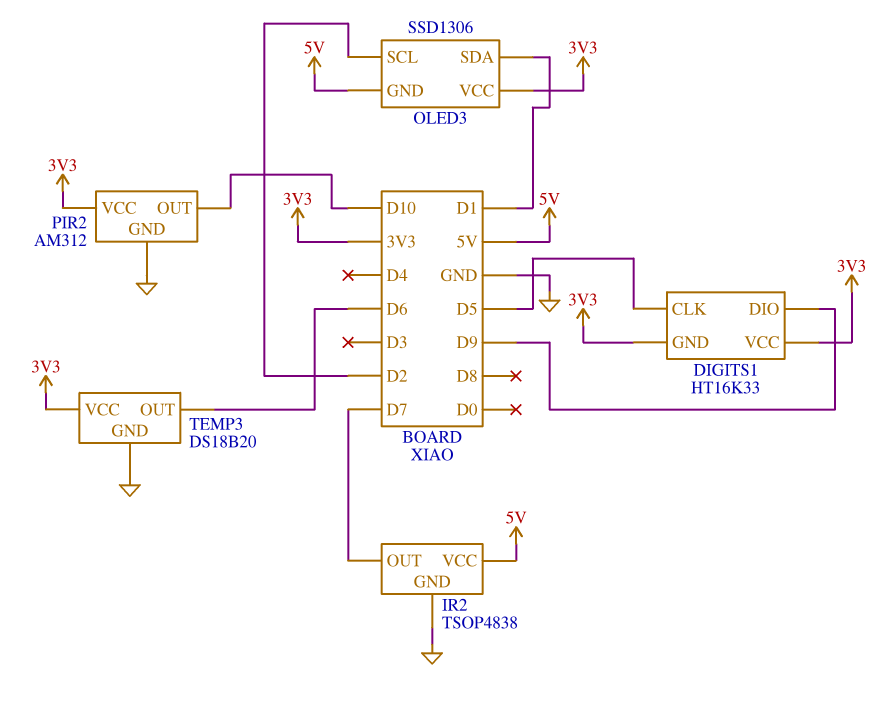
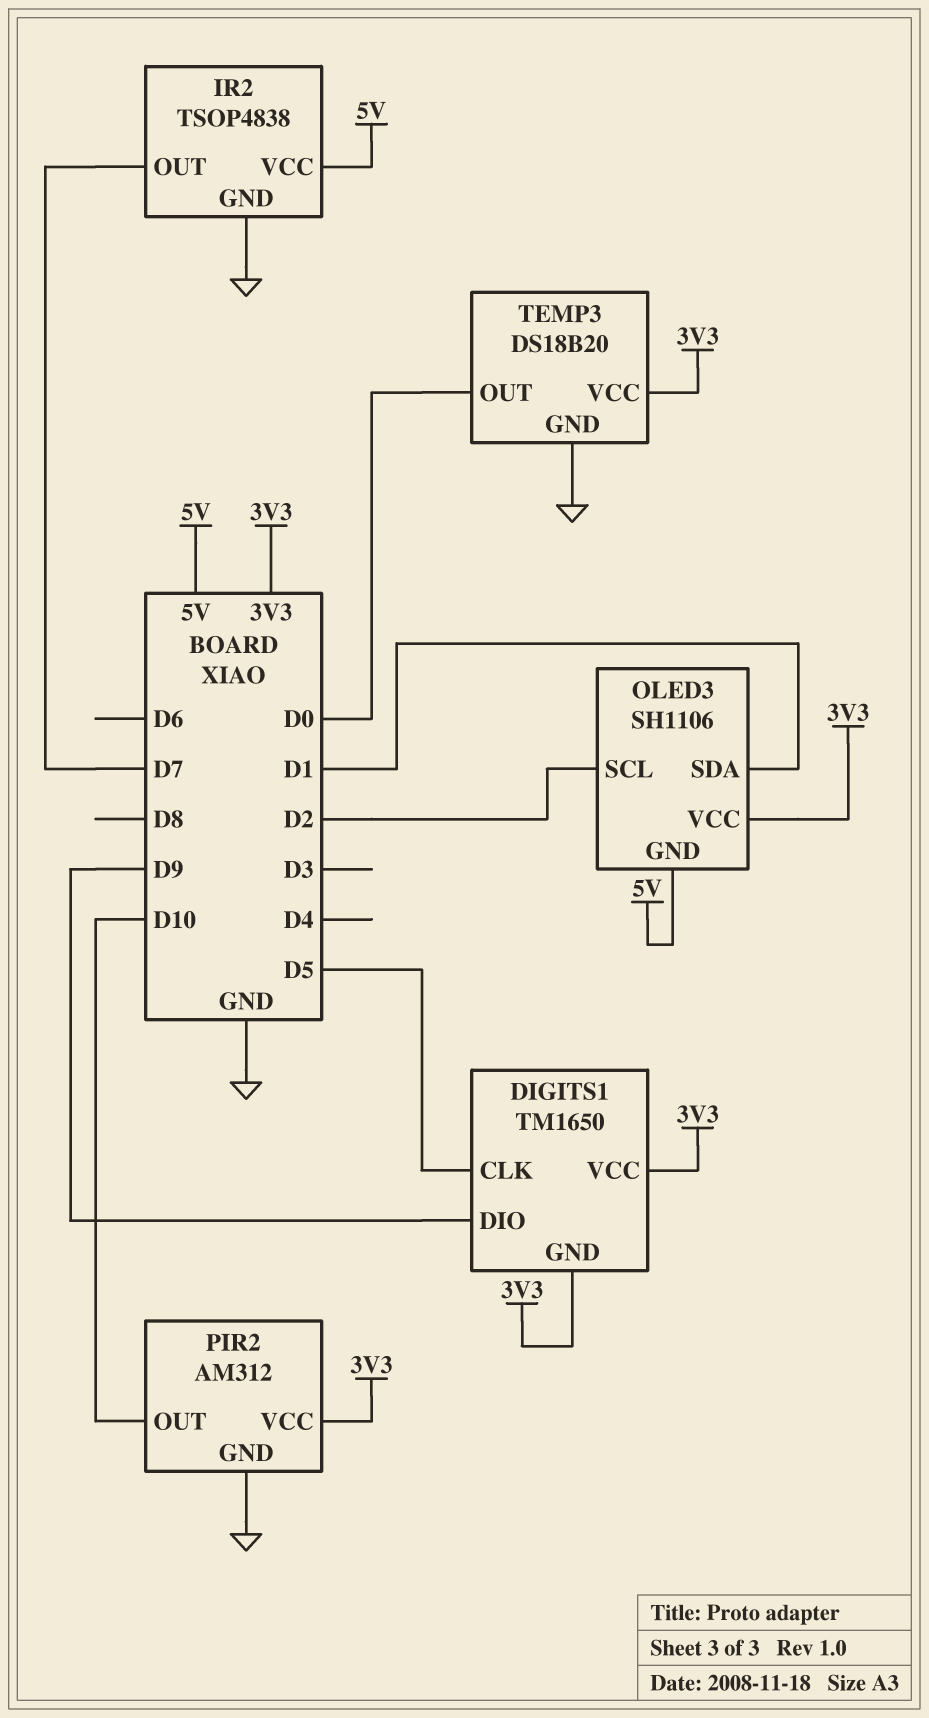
DIGITS1: HT16K33 -> TM1650
OLED3: SSD1306 -> SH1106
TEMP3 pin OUT: D6 -> D0

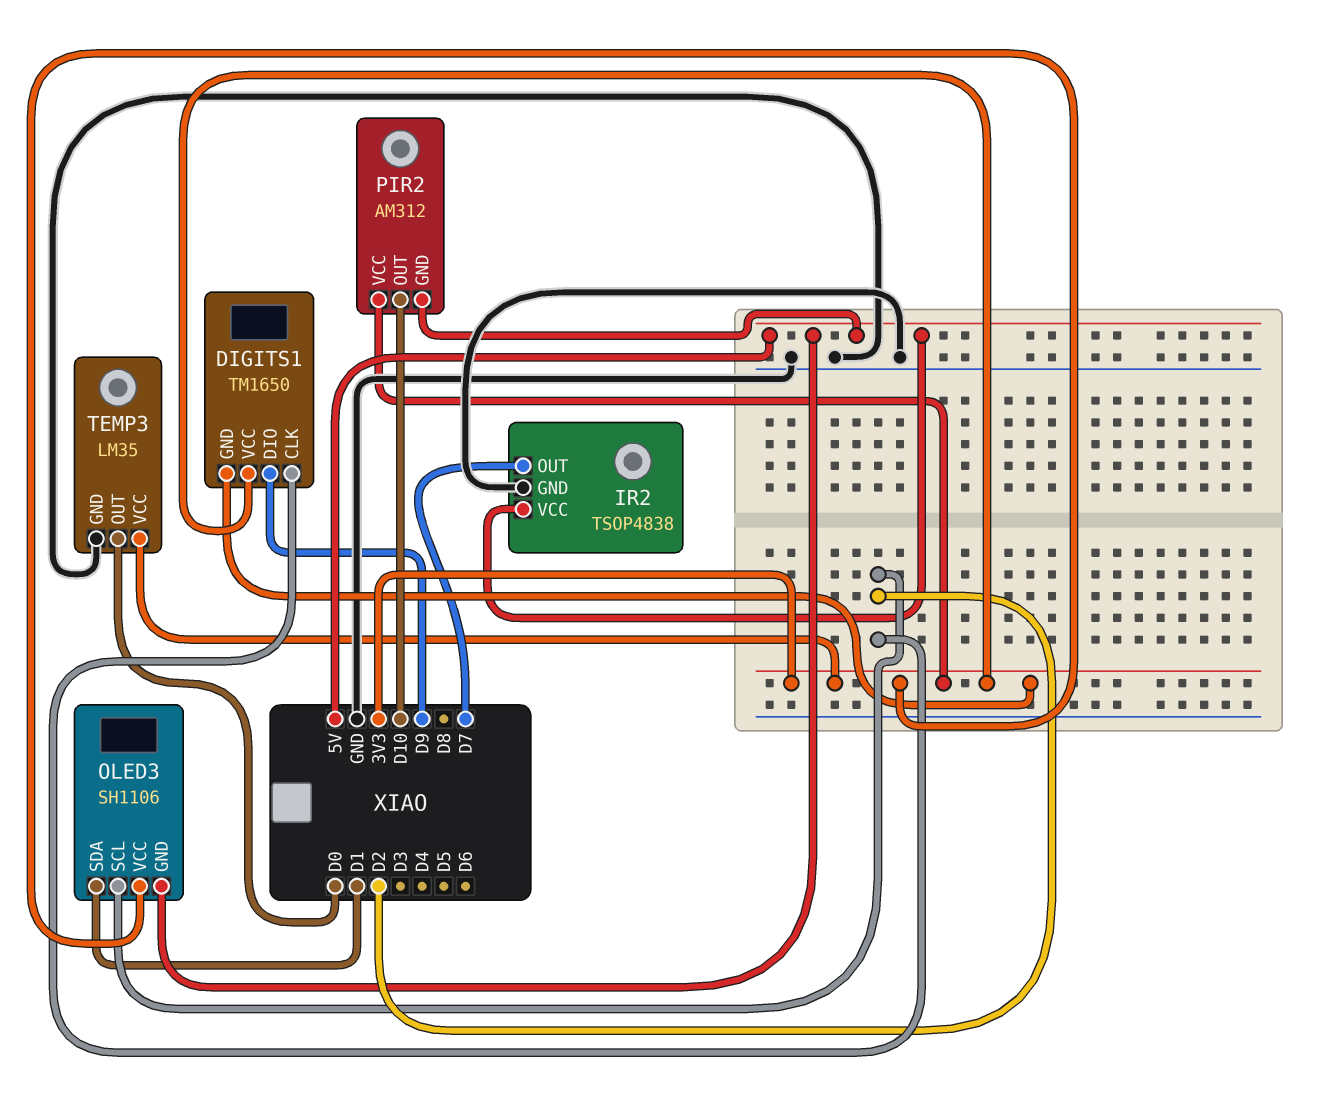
DIGITS1 pin CLK: D5 -> D2
PIR2 pin GND: GND -> 5V
TEMP3: DS18B20 -> LM35

